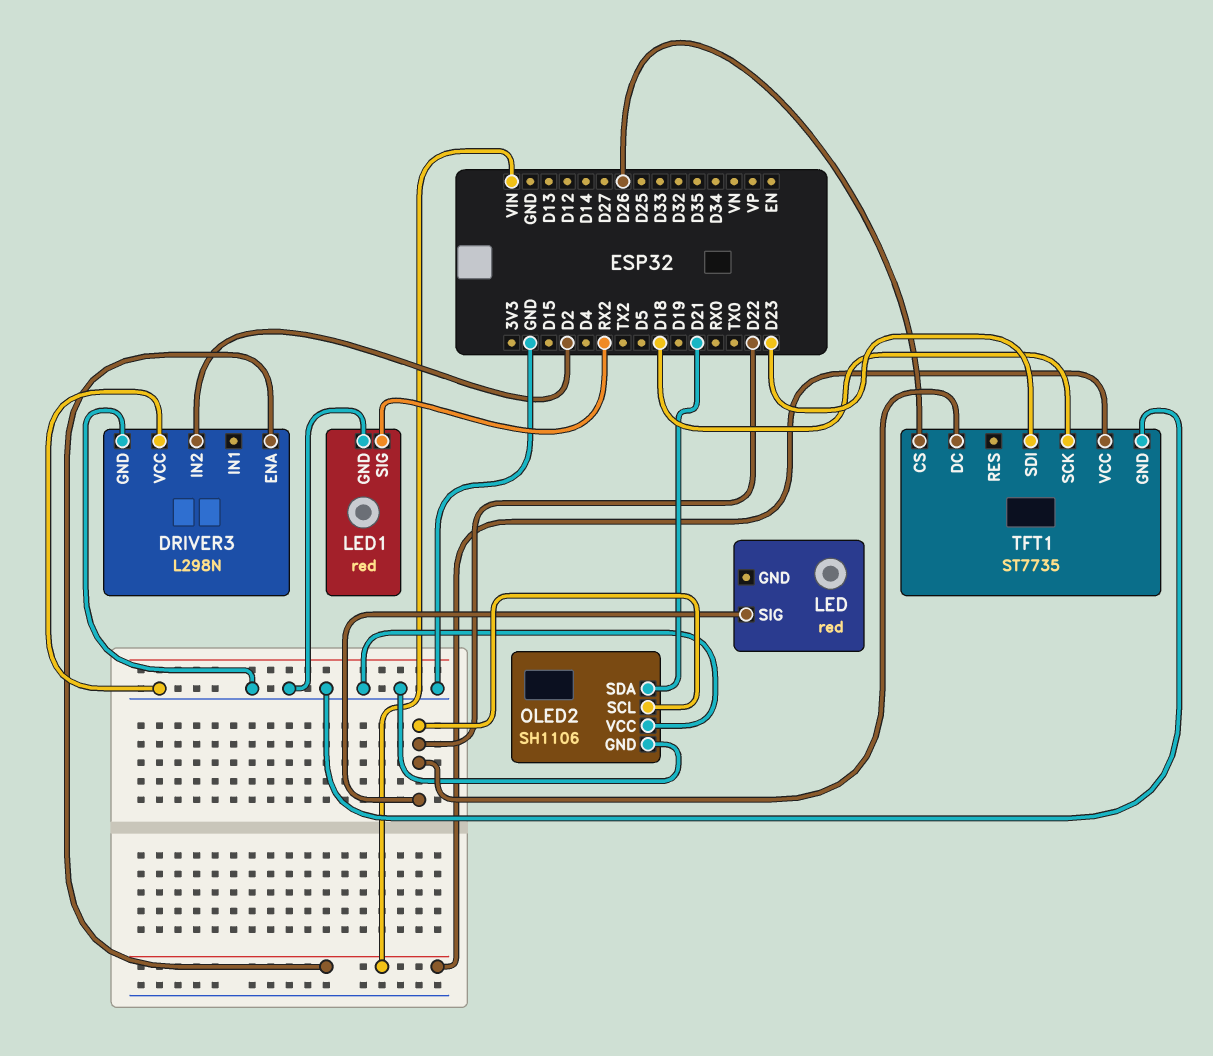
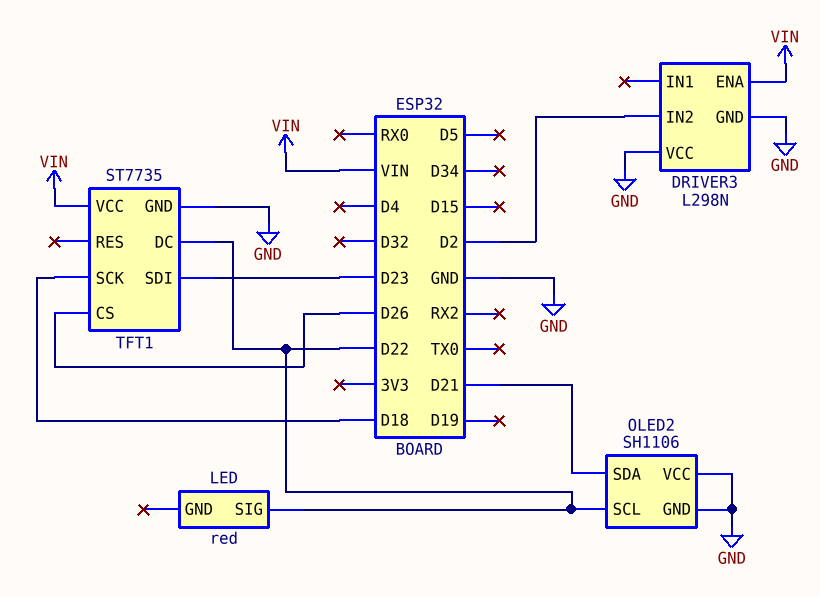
LED1: red -> none
LED1 pin GND: GND -> none
LED1 pin SIG: RX2 -> none

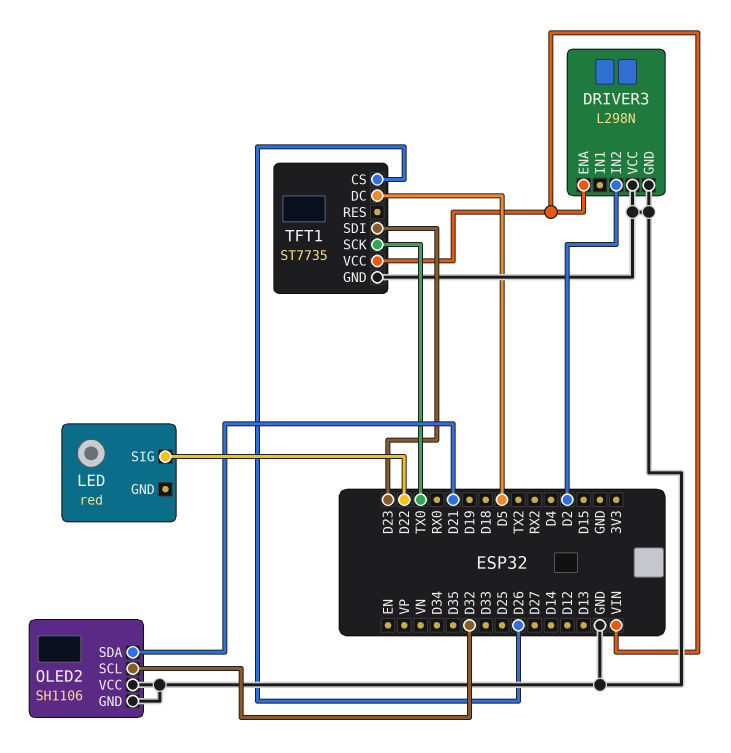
OLED2 pin SCL: D22 -> D32
TFT1 pin DC: D22 -> D5
TFT1 pin SCK: D18 -> TX0

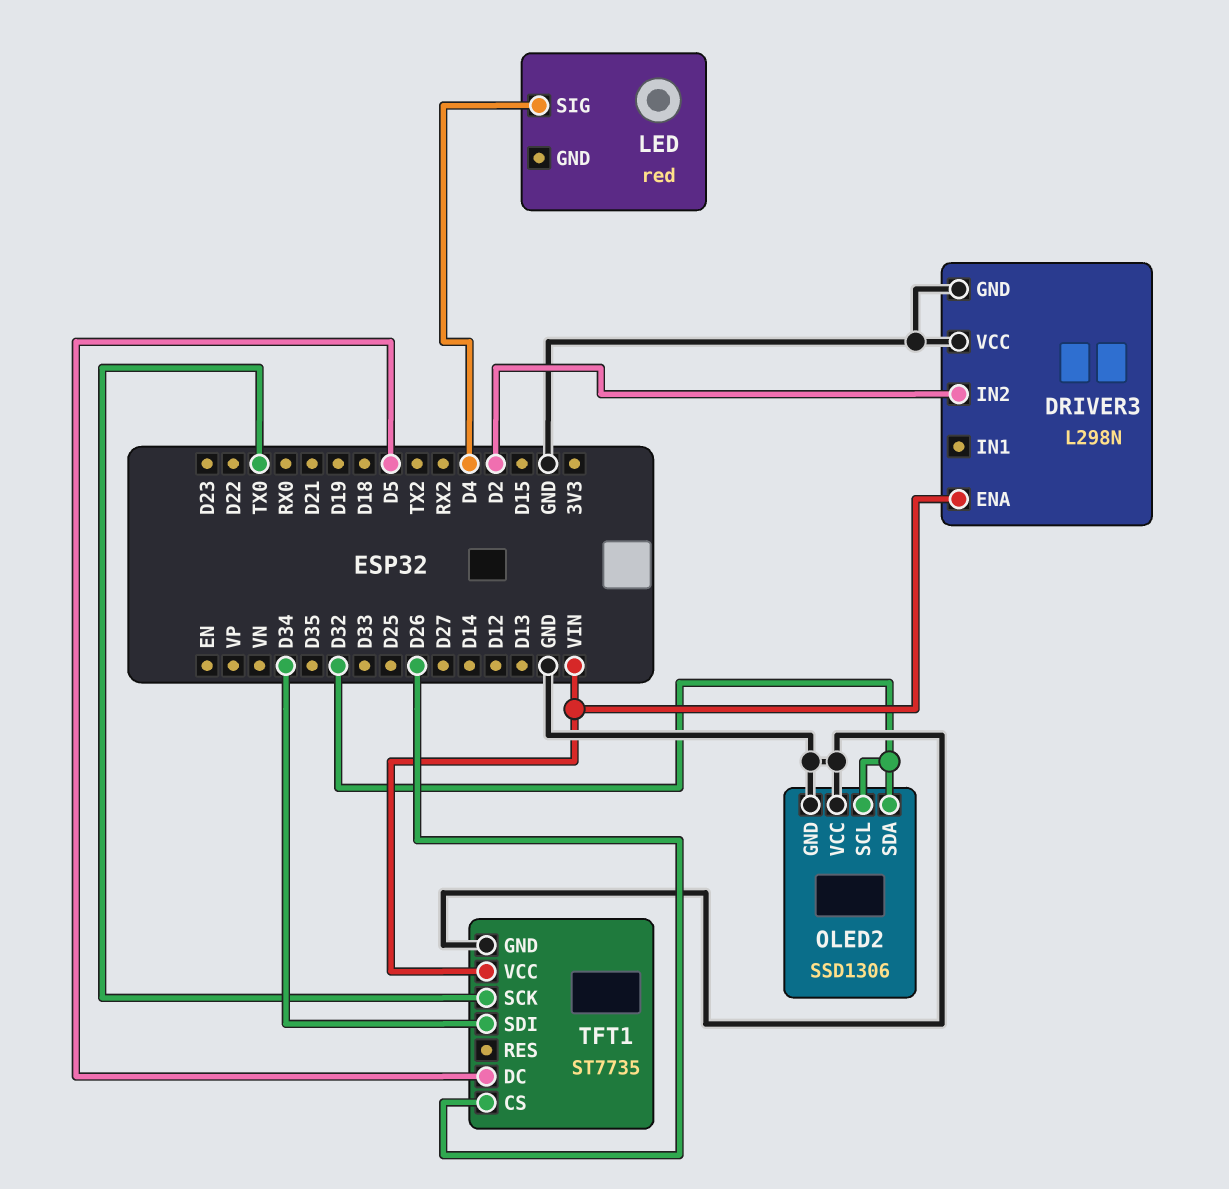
LED pin SIG: D22 -> D4
OLED2: SH1106 -> SSD1306
OLED2 pin SDA: D21 -> D32
TFT1 pin SDI: D23 -> D34

